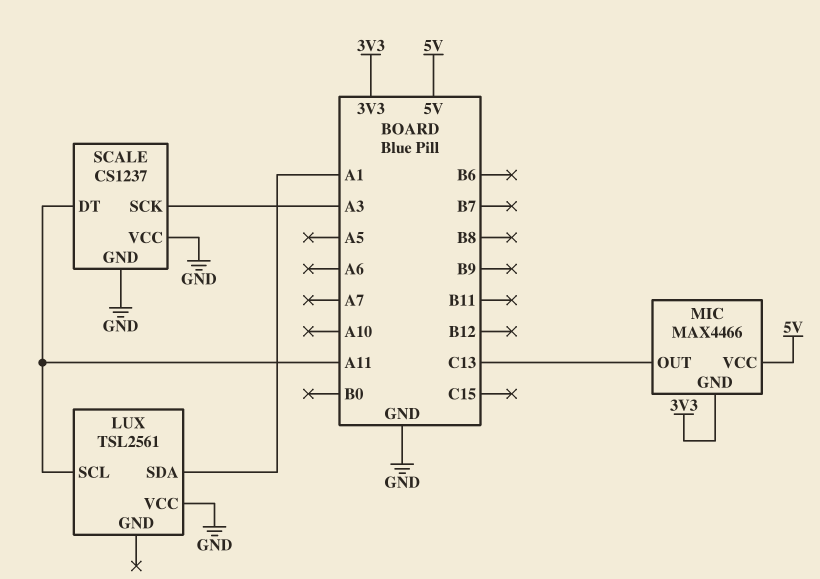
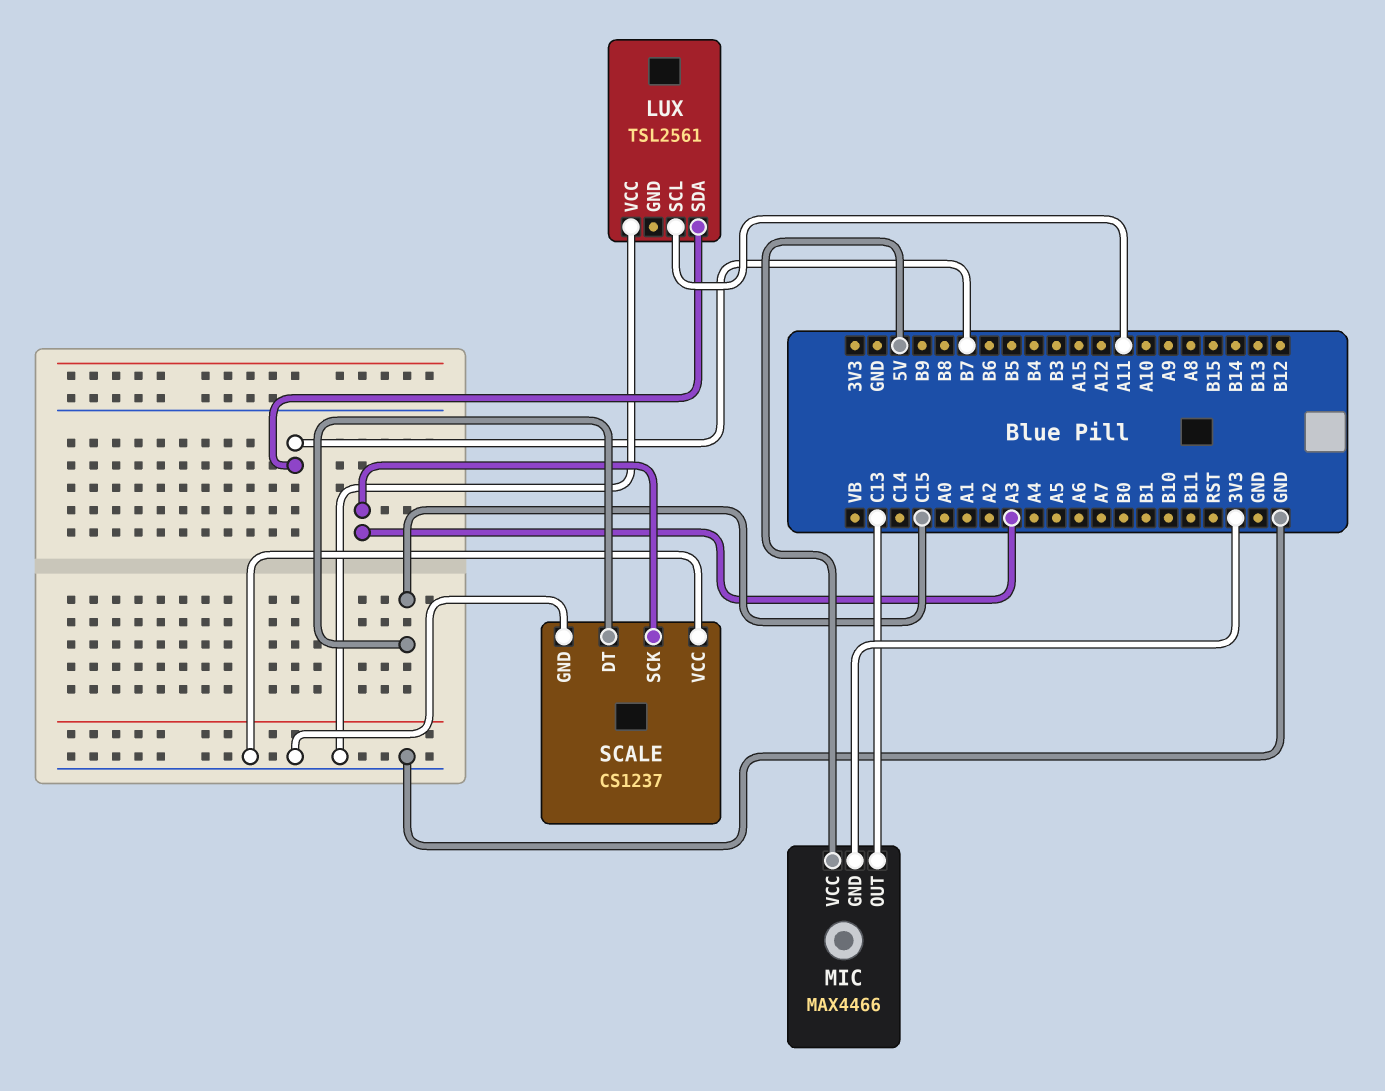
LUX pin SDA: A1 -> B7
SCALE pin DT: A11 -> C15

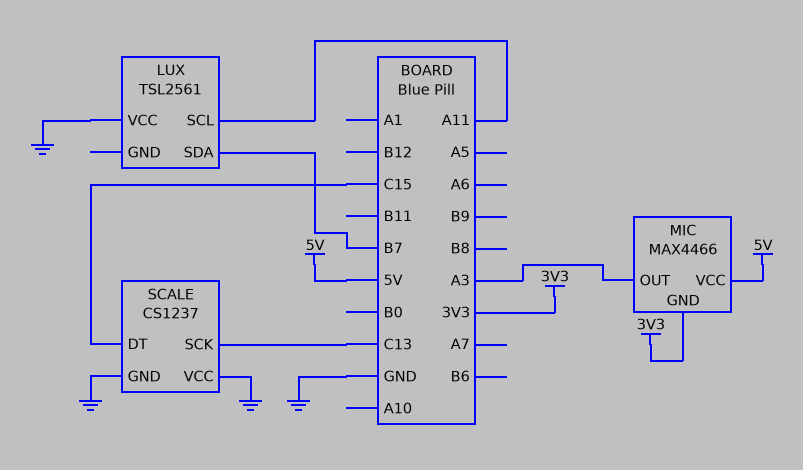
MIC pin OUT: C13 -> A3
SCALE pin SCK: A3 -> C13

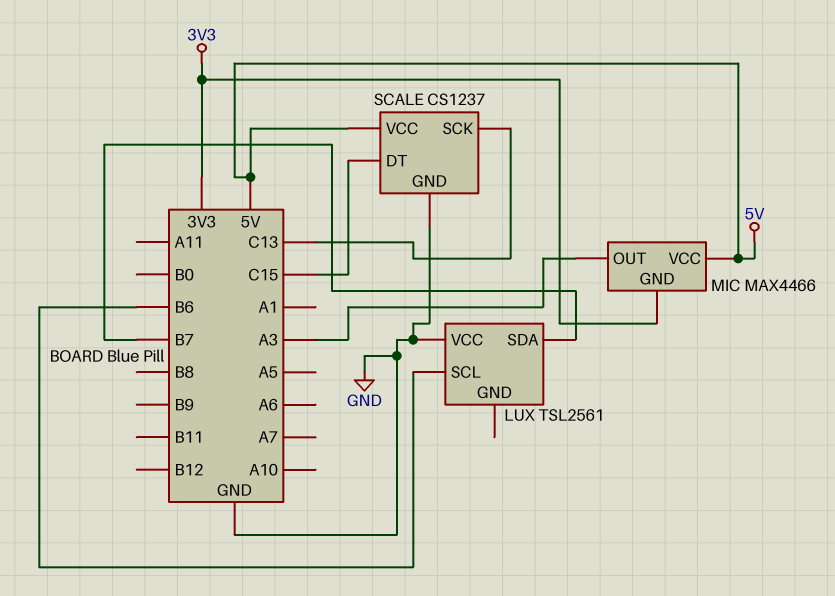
LUX pin SCL: A11 -> B6
SCALE pin VCC: GND -> 5V

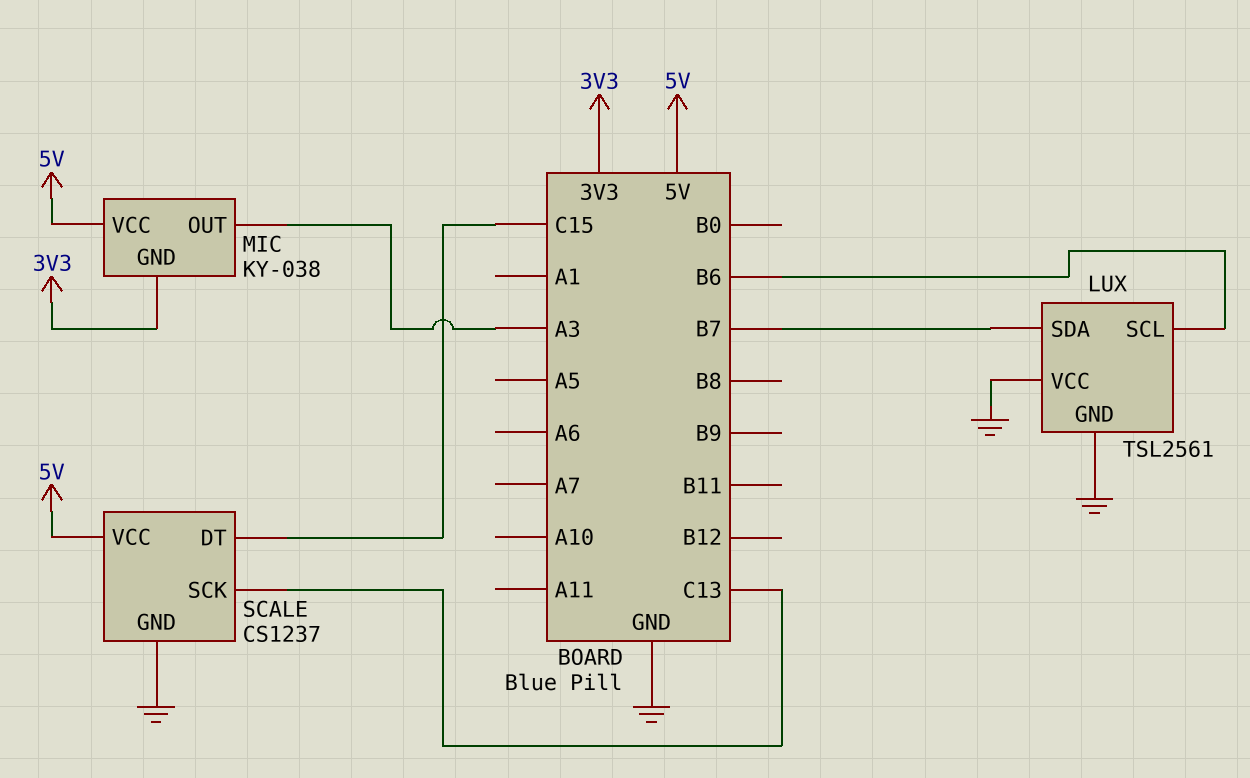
LUX pin GND: none -> GND
MIC: MAX4466 -> KY-038

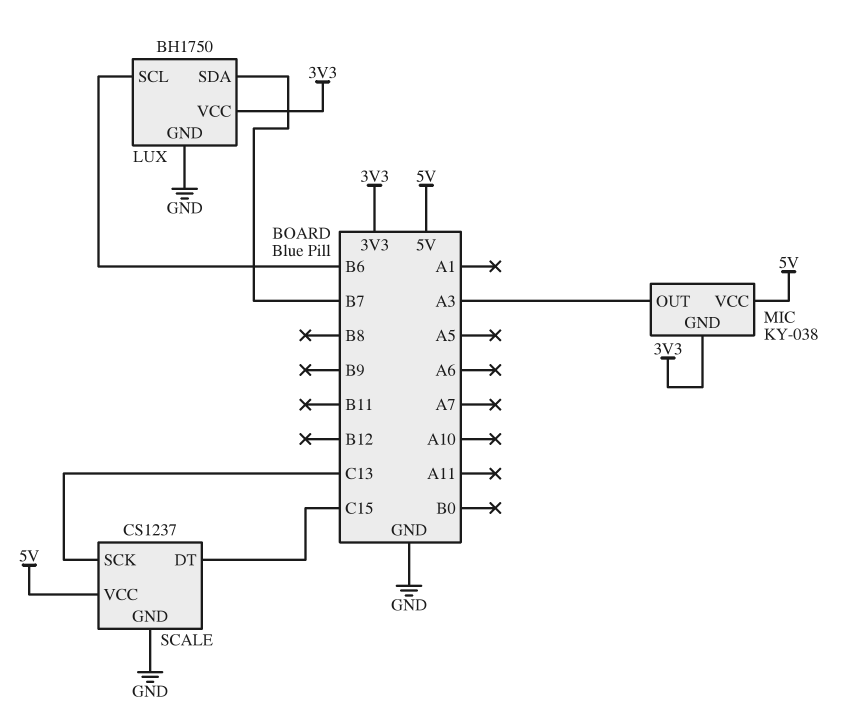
LUX: TSL2561 -> BH1750
LUX pin VCC: GND -> 3V3

